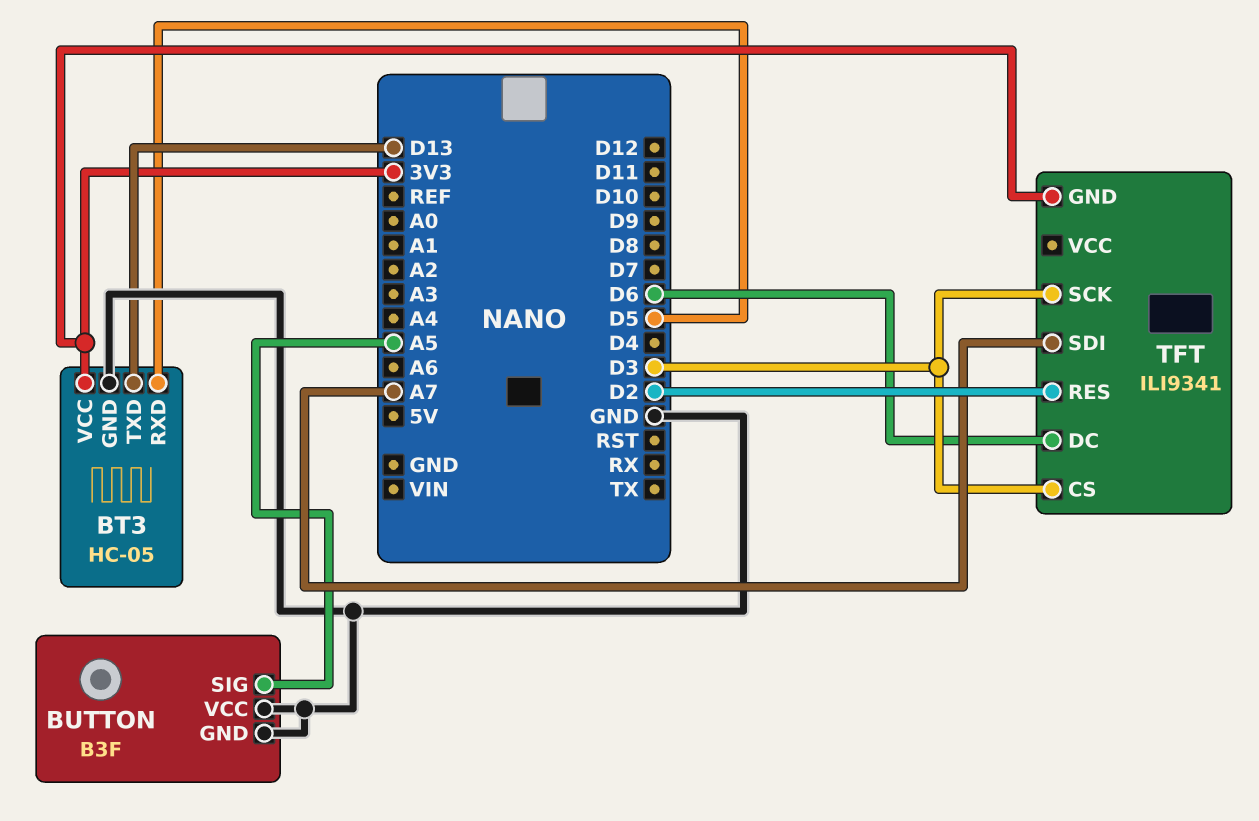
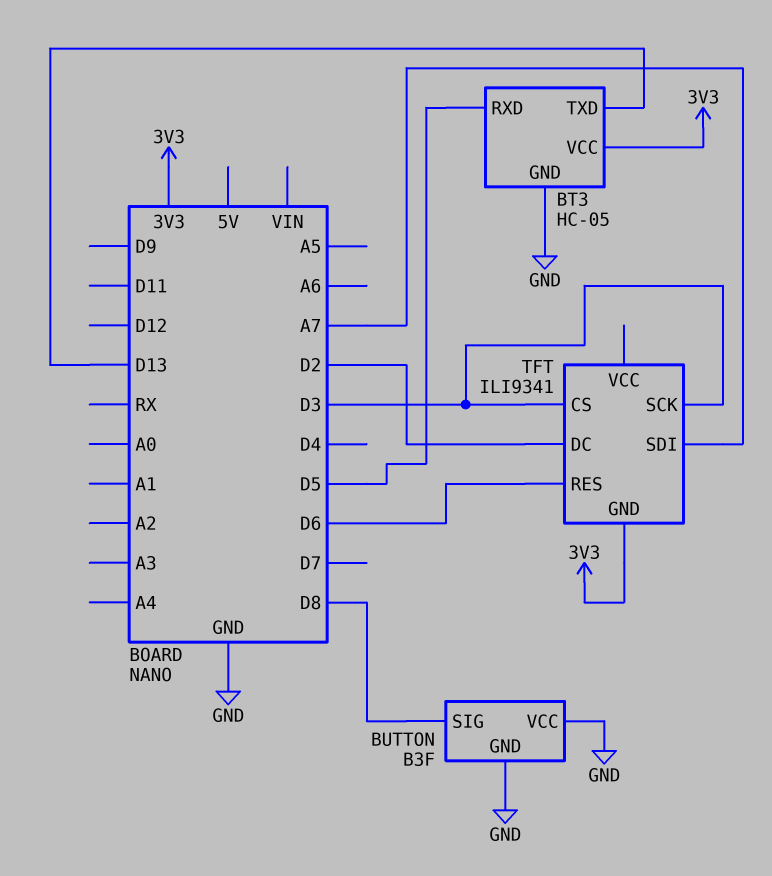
BUTTON pin SIG: A5 -> D8
TFT pin DC: D6 -> D2
TFT pin RES: D2 -> D6

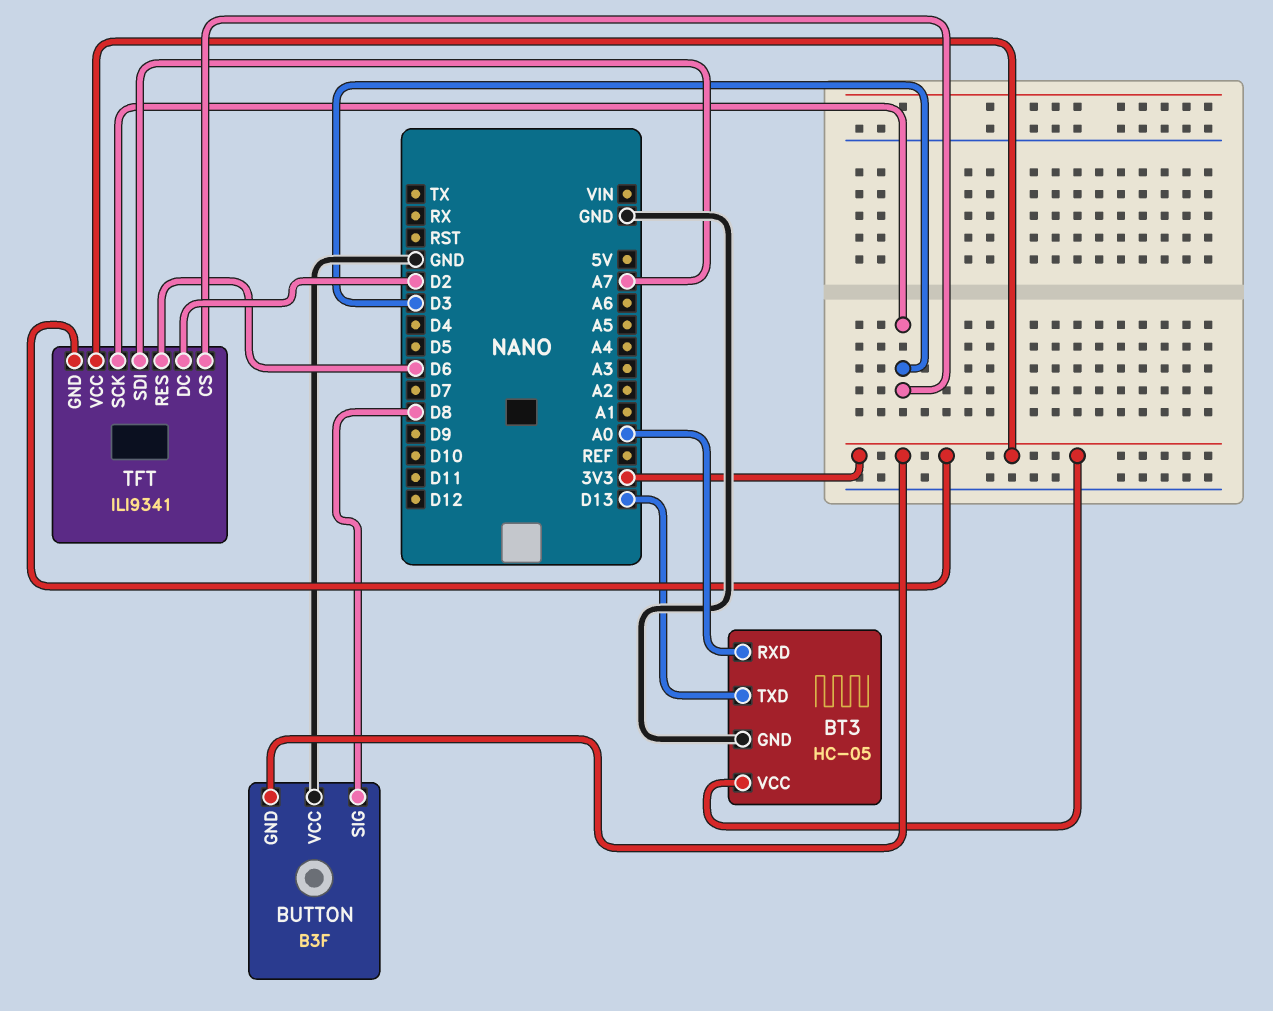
BT3 pin RXD: D5 -> A0
BUTTON pin GND: GND -> 3V3
TFT pin VCC: none -> 3V3

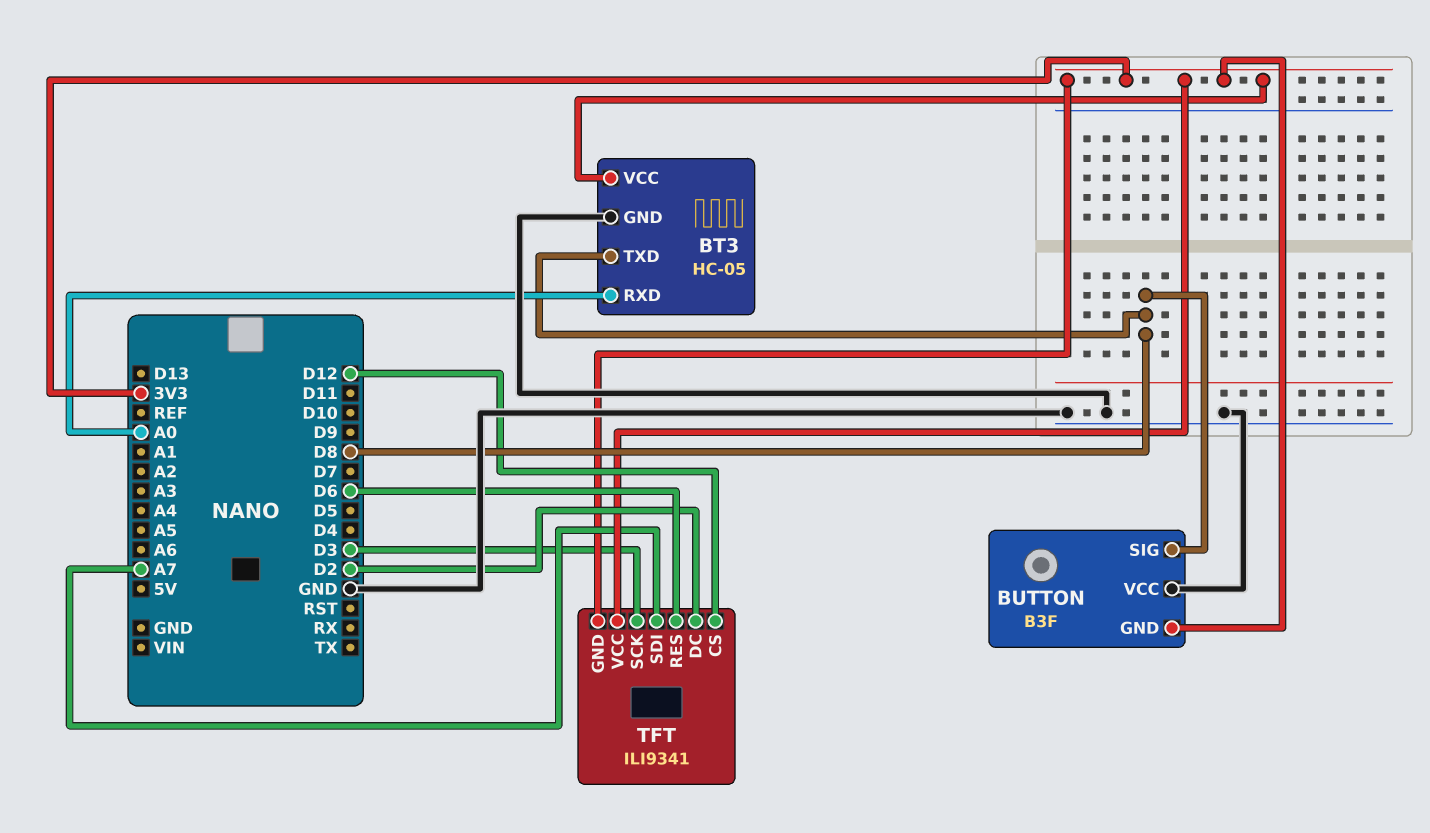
BT3 pin TXD: D13 -> D8
TFT pin CS: D3 -> D12

